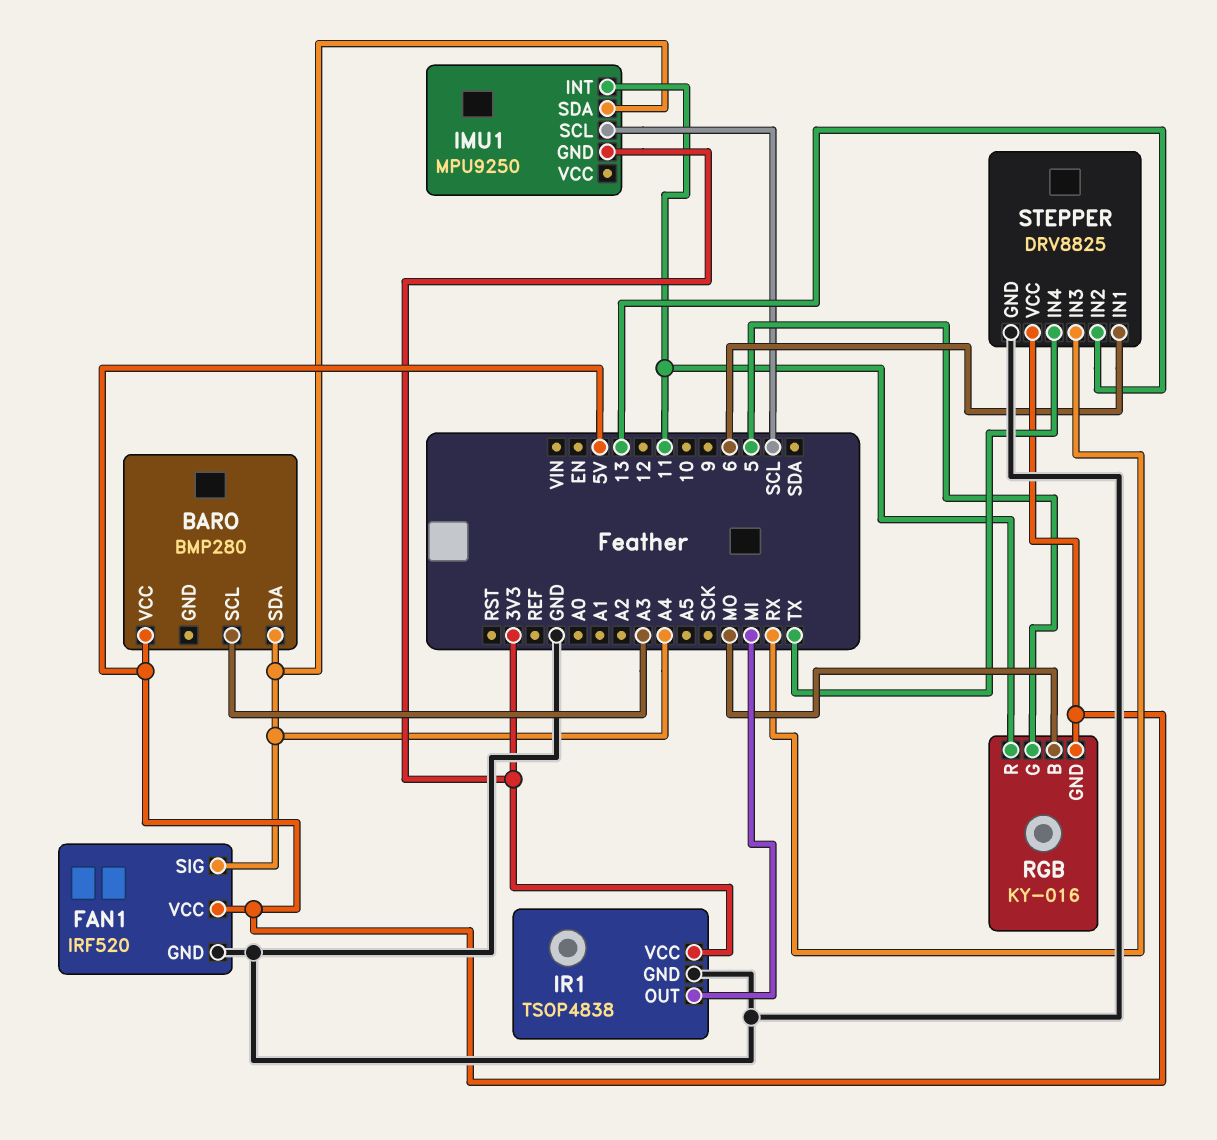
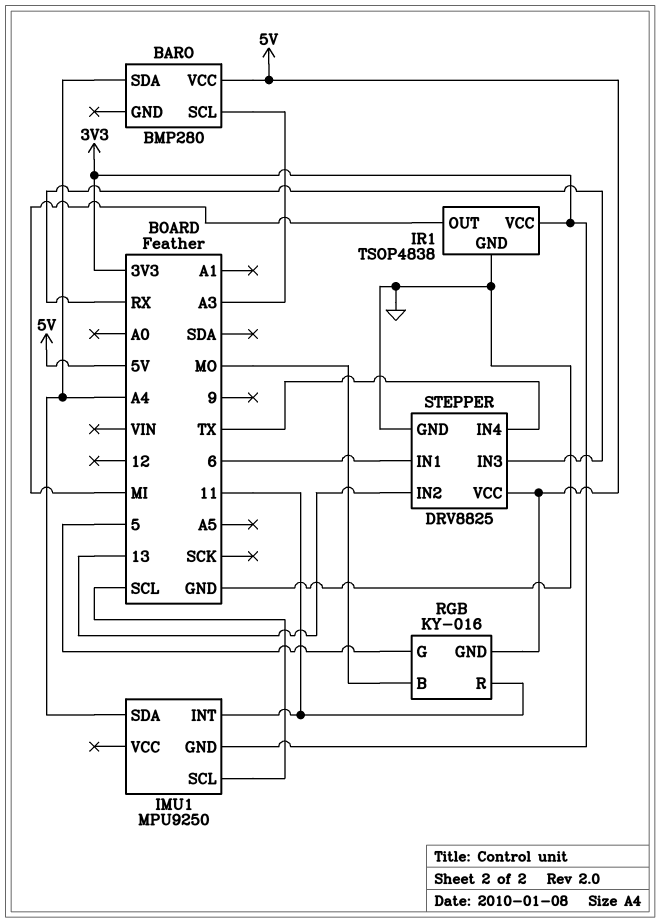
FAN1: IRF520 -> none
FAN1 pin GND: GND -> none
FAN1 pin SIG: A4 -> none
FAN1 pin VCC: 5V -> none

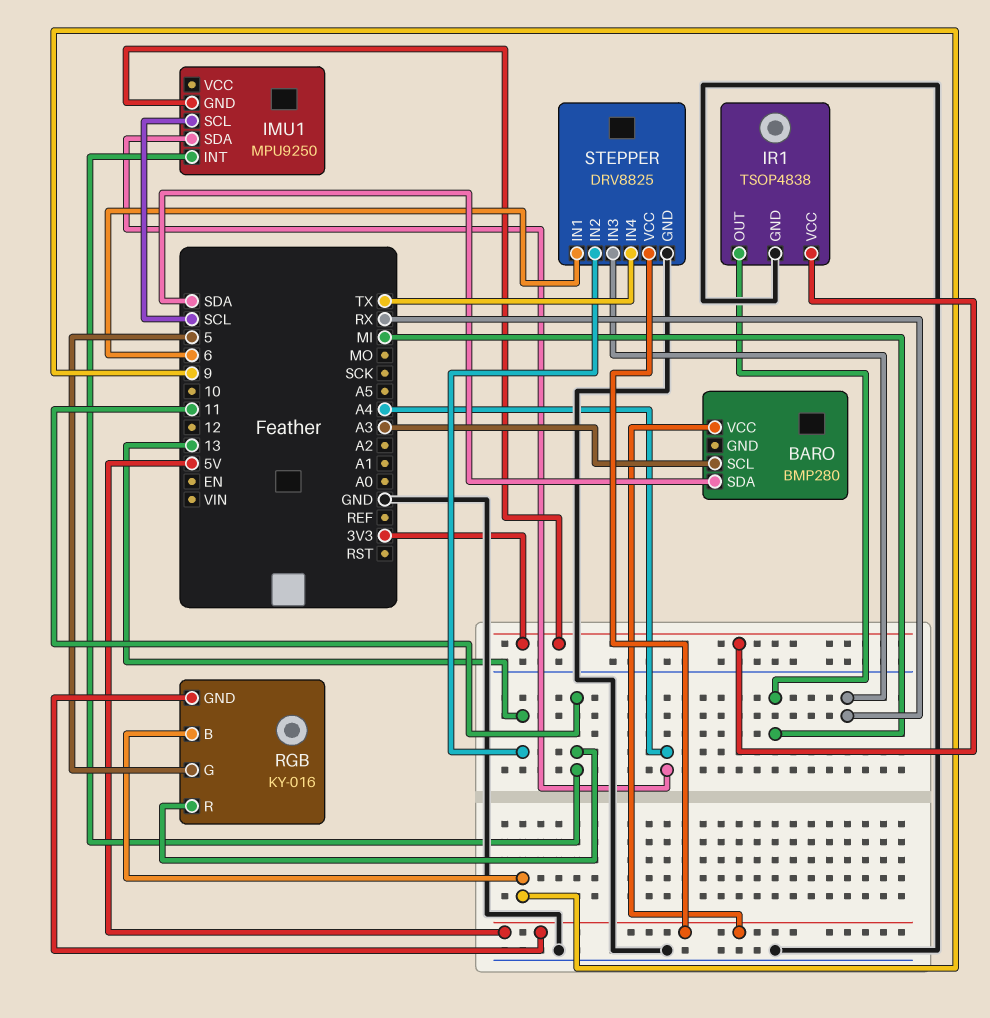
BARO pin SDA: A4 -> SDA
RGB pin B: MO -> 9

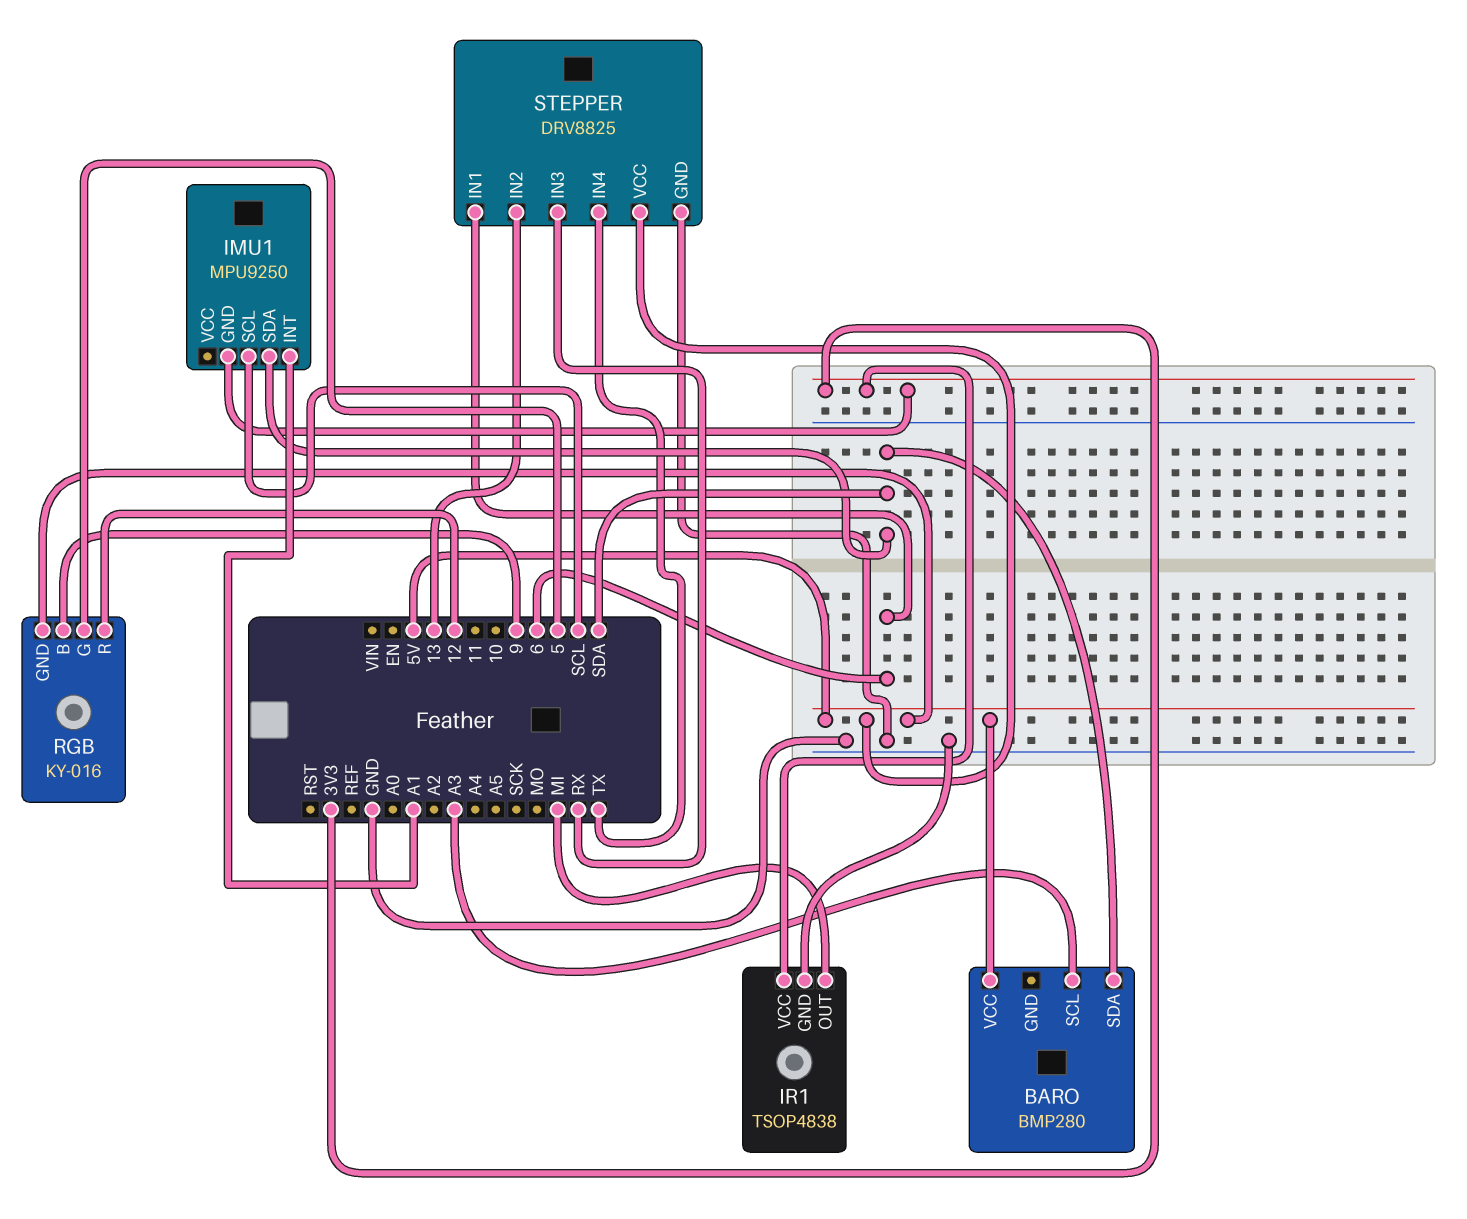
IMU1 pin INT: 11 -> A1
IMU1 pin SDA: A4 -> SDA
RGB pin R: 11 -> 12

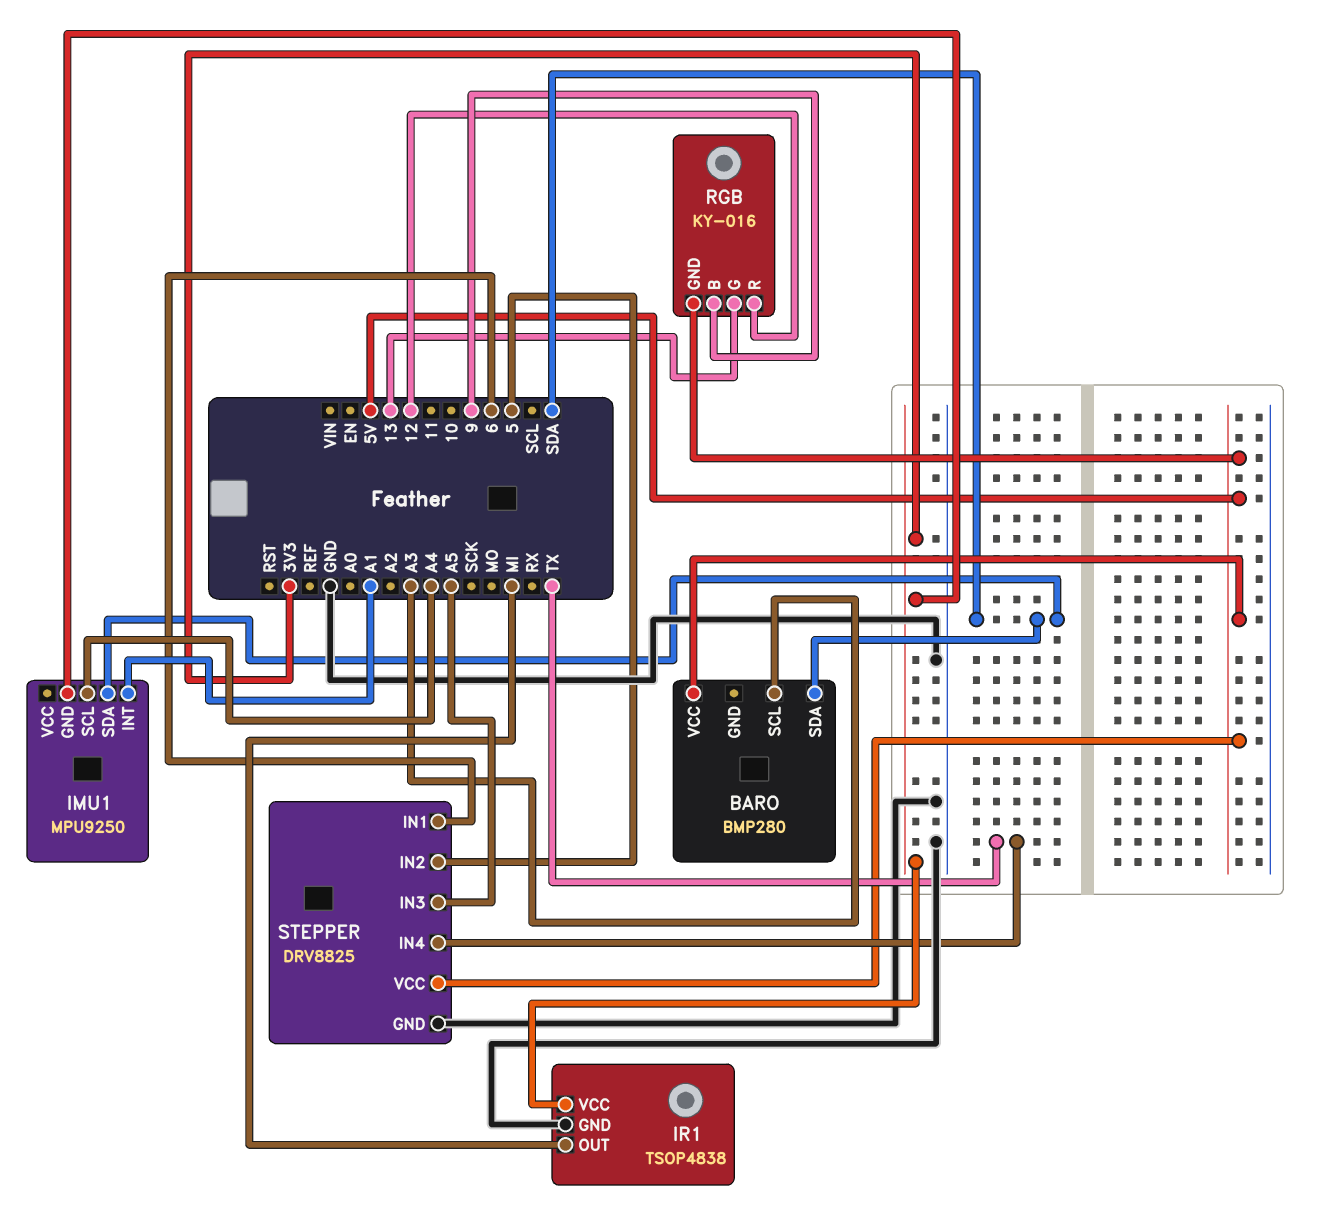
IMU1 pin SCL: SCL -> A4
RGB pin G: 5 -> 13
STEPPER pin IN2: 13 -> 5
STEPPER pin IN3: RX -> A5

